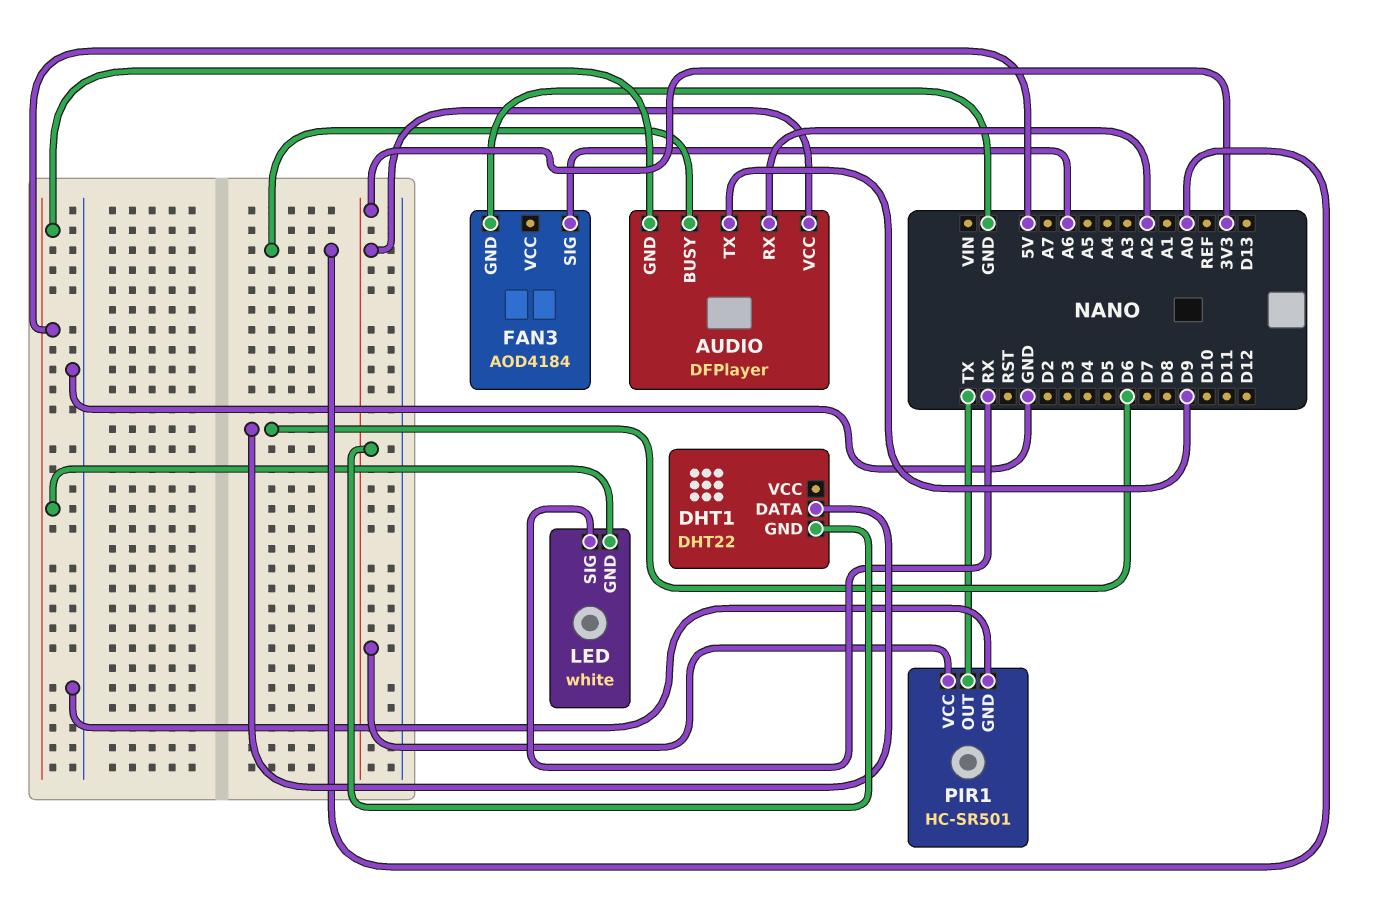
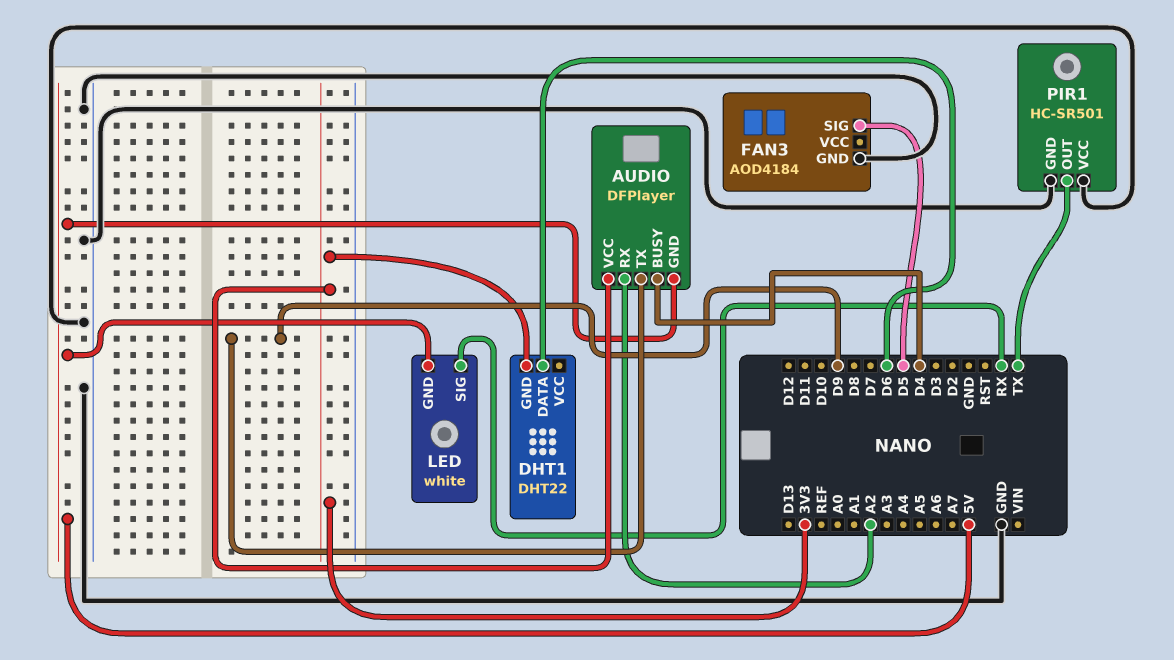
AUDIO pin BUSY: A0 -> D4
FAN3 pin SIG: A6 -> D5
PIR1 pin VCC: 3V3 -> GND

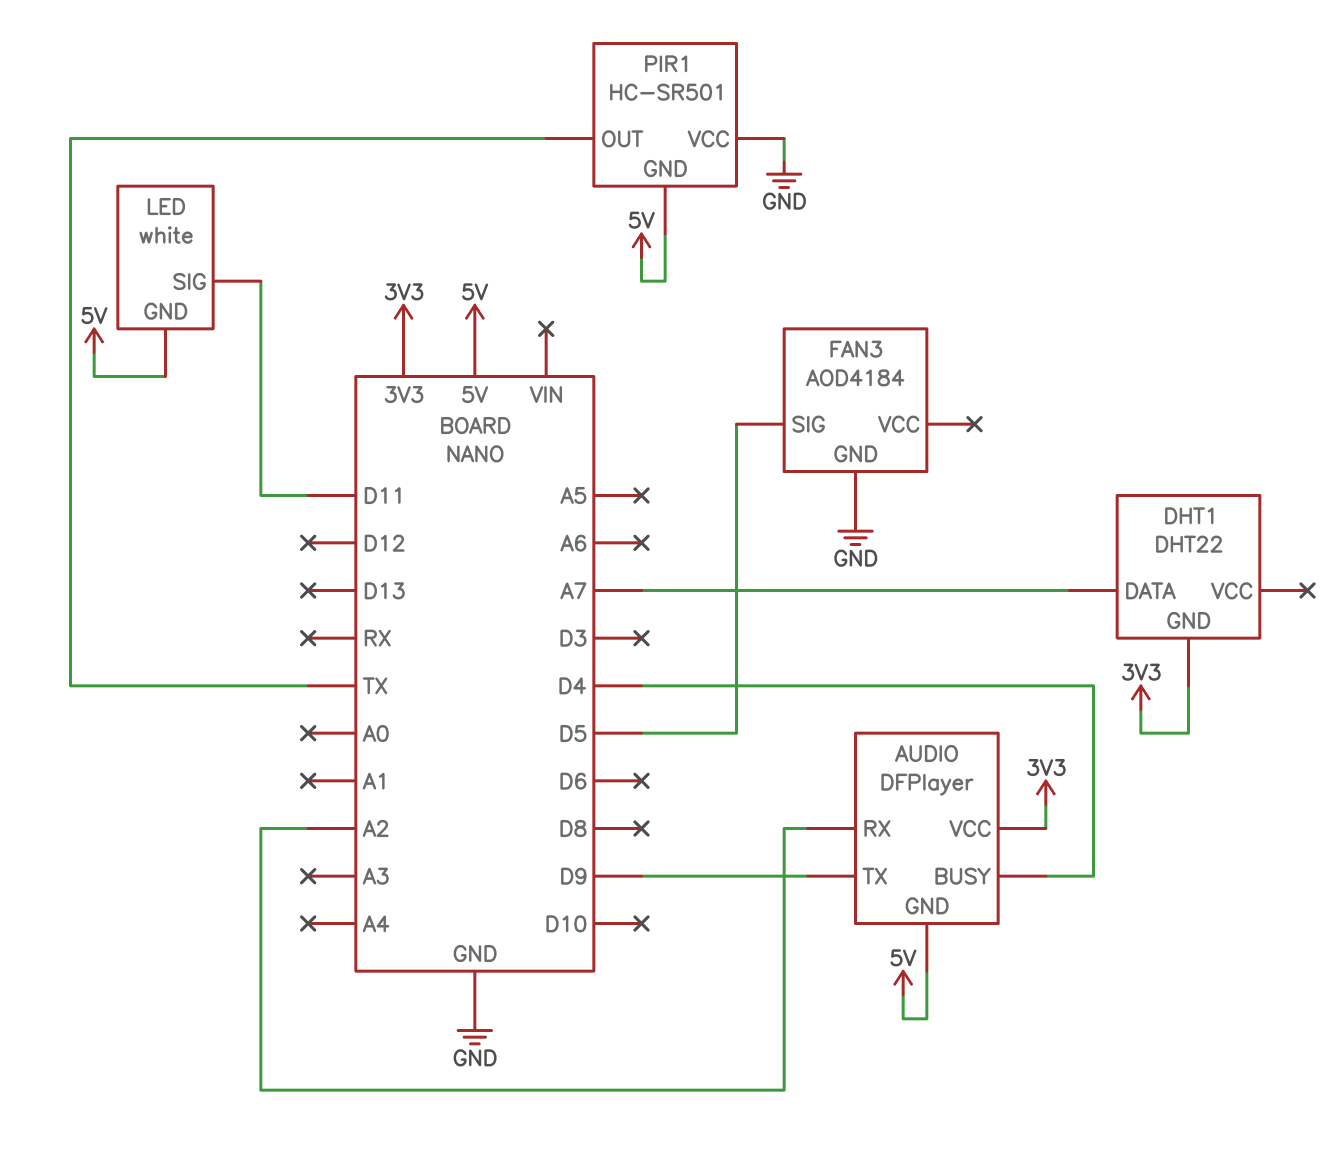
DHT1 pin DATA: D6 -> A7
LED pin SIG: RX -> D11
PIR1 pin GND: GND -> 5V

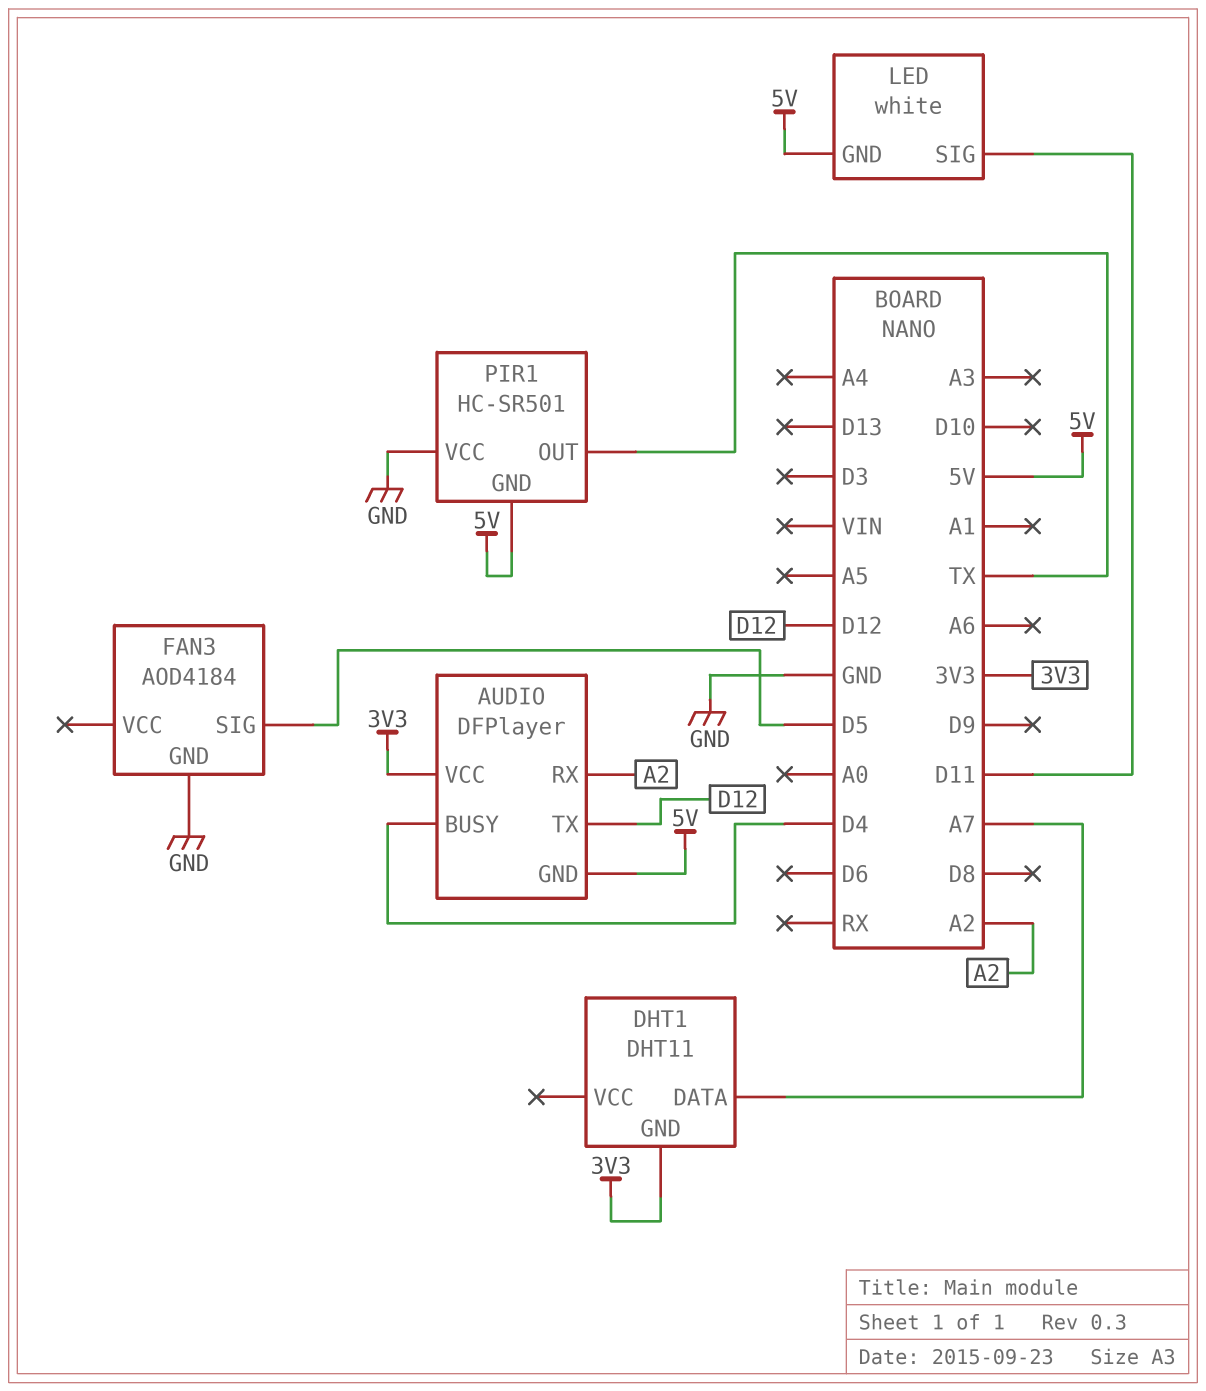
AUDIO pin TX: D9 -> D12
DHT1: DHT22 -> DHT11

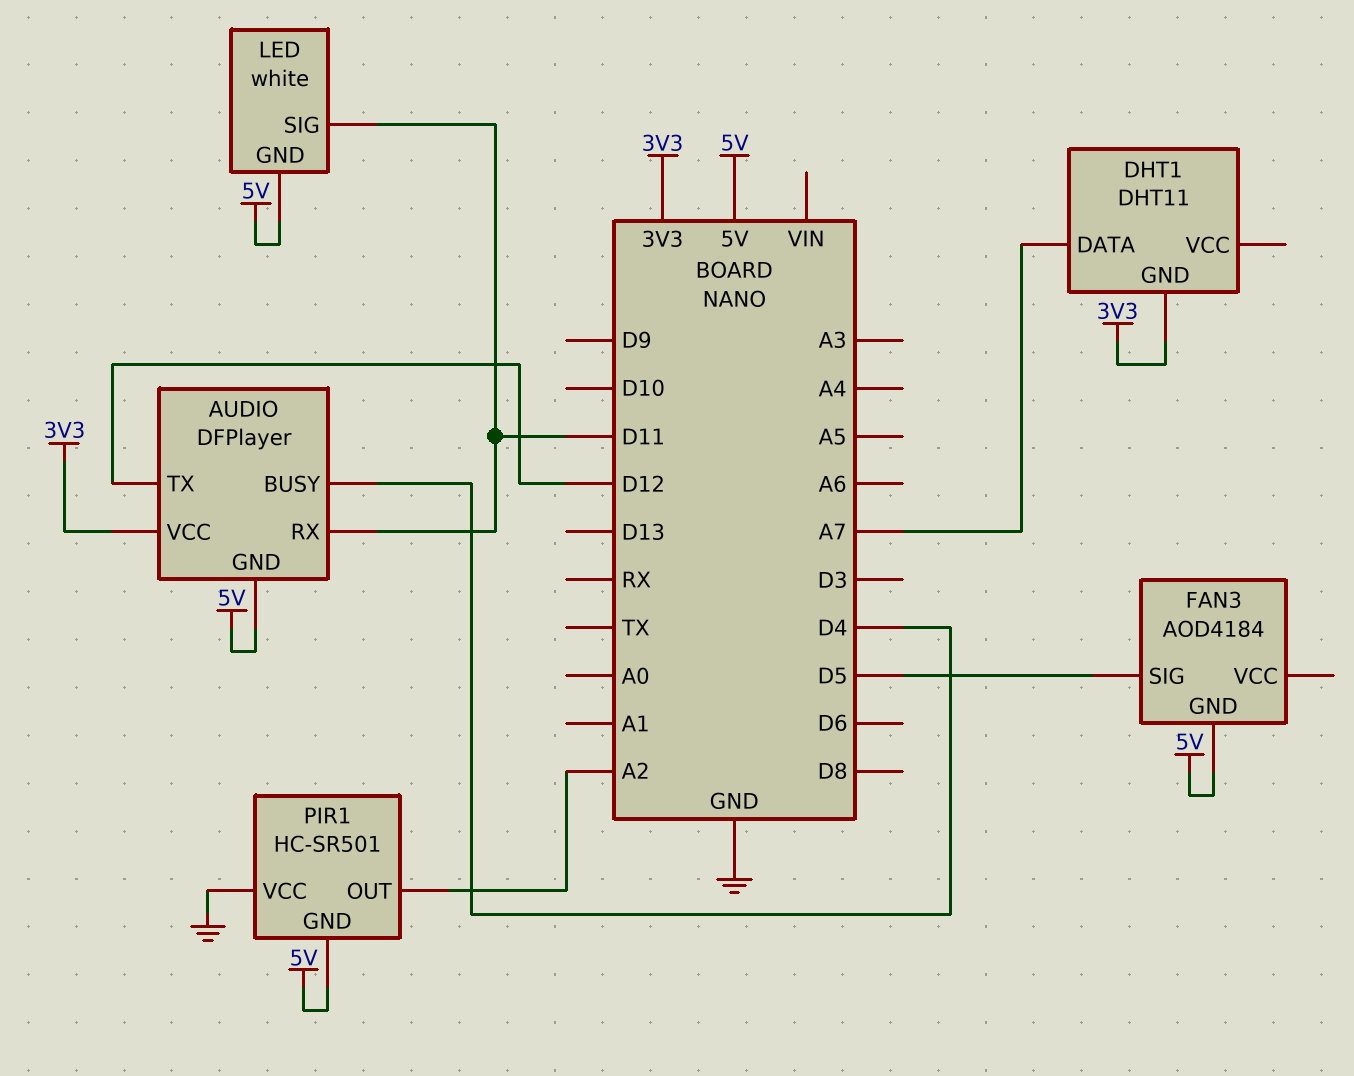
AUDIO pin RX: A2 -> D11
FAN3 pin GND: GND -> 5V
PIR1 pin OUT: TX -> A2

